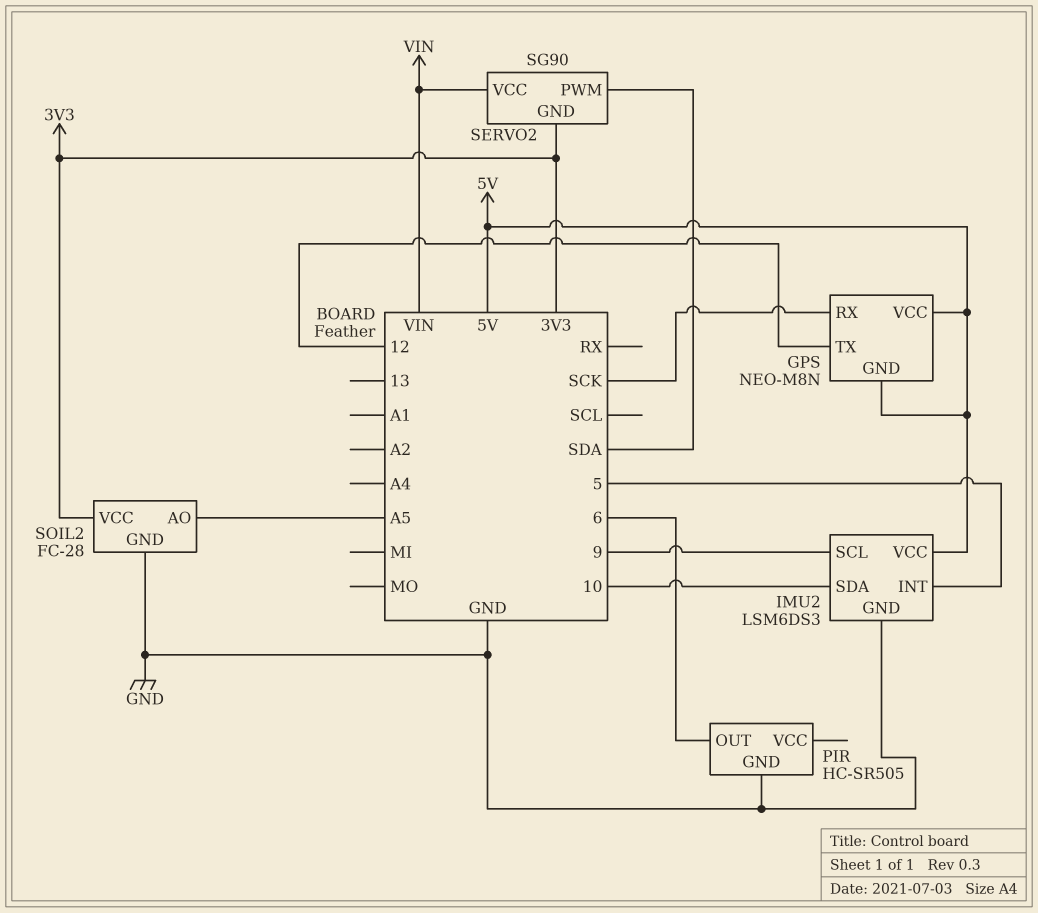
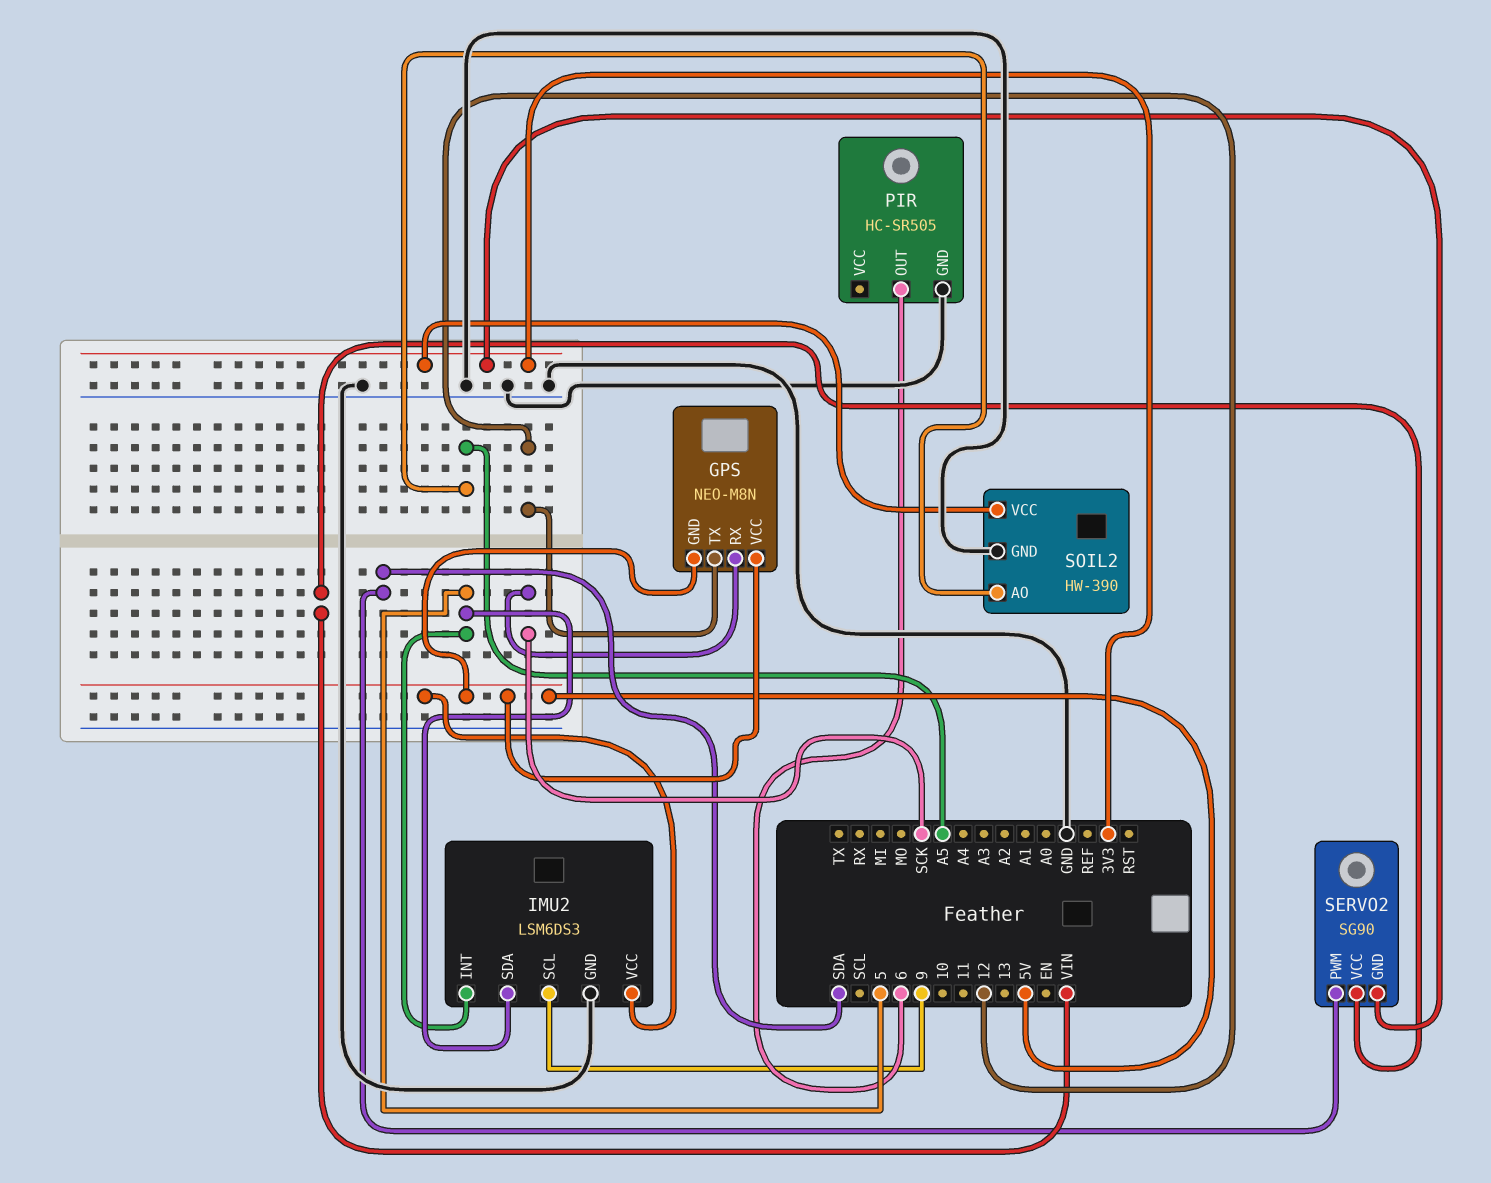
IMU2 pin SDA: 10 -> 5
SOIL2: FC-28 -> HW-390

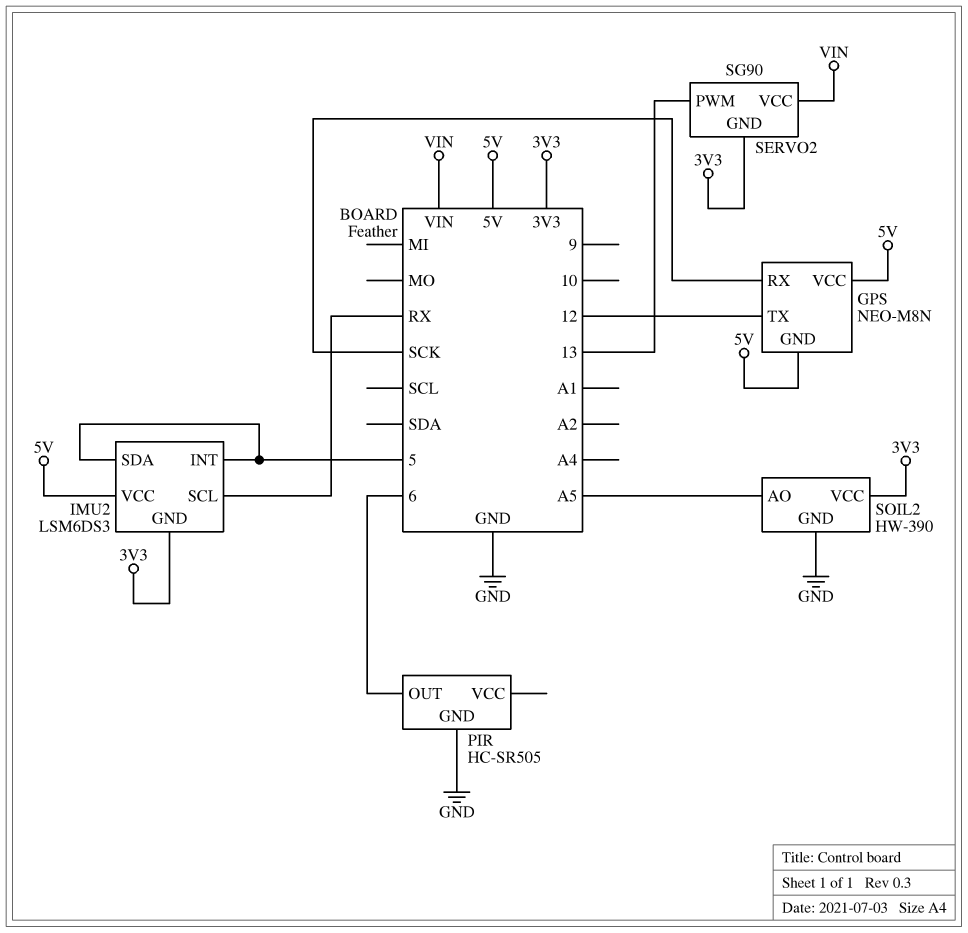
IMU2 pin GND: GND -> 3V3
IMU2 pin SCL: 9 -> RX
SERVO2 pin PWM: SDA -> 13

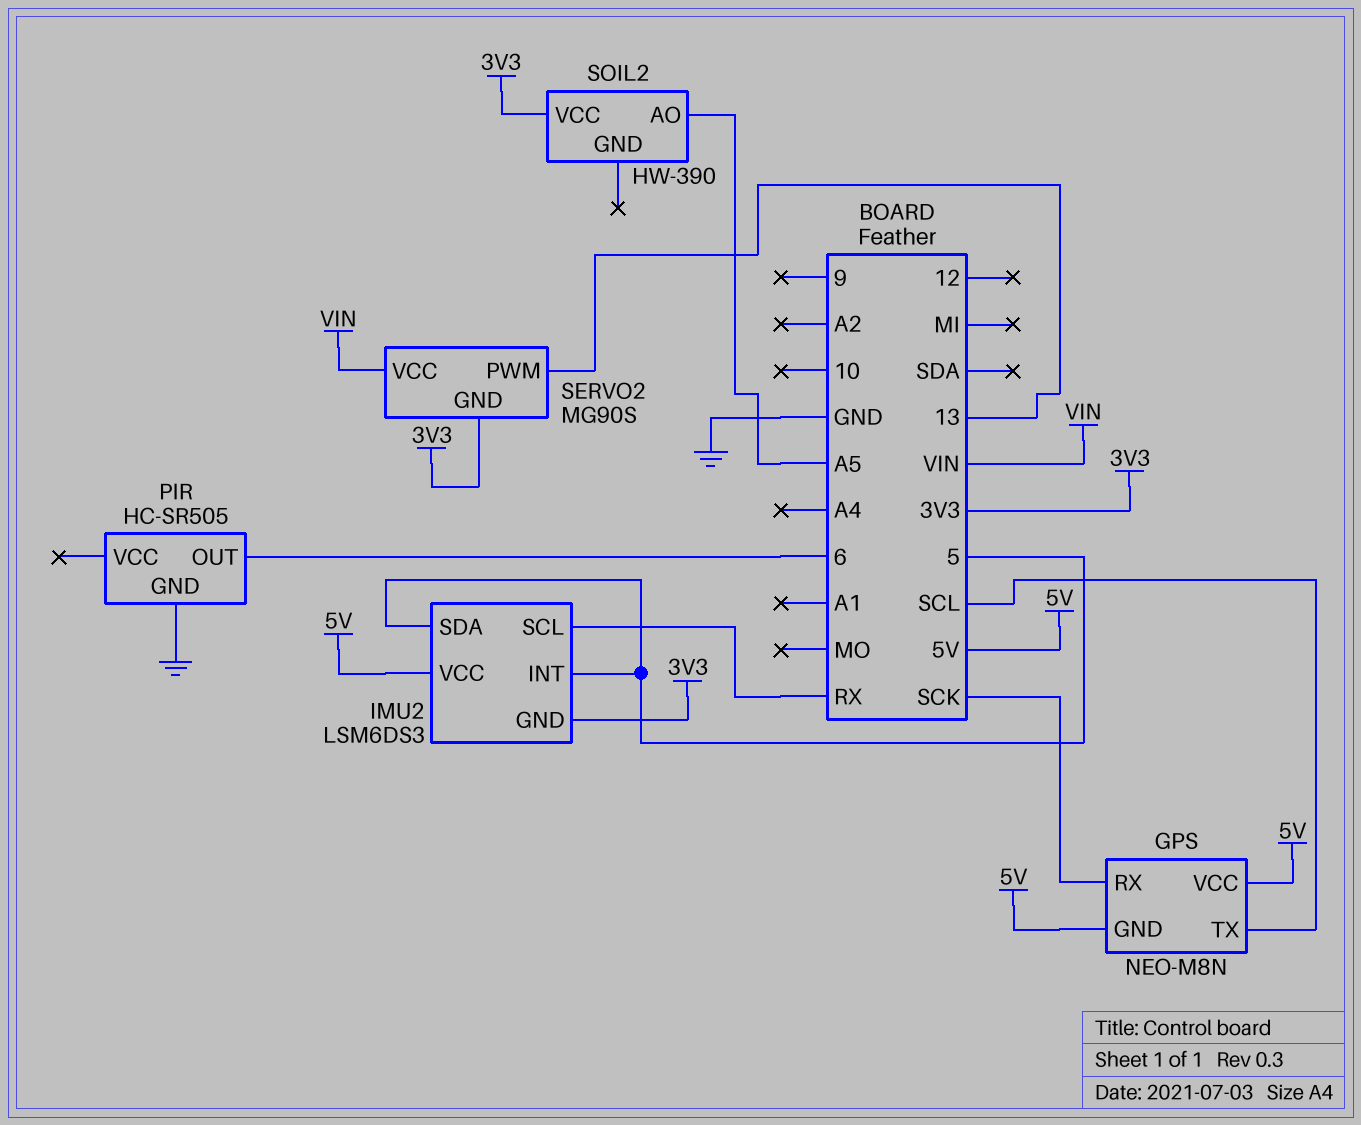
GPS pin TX: 12 -> SCL
SERVO2: SG90 -> MG90S
SOIL2 pin GND: GND -> none

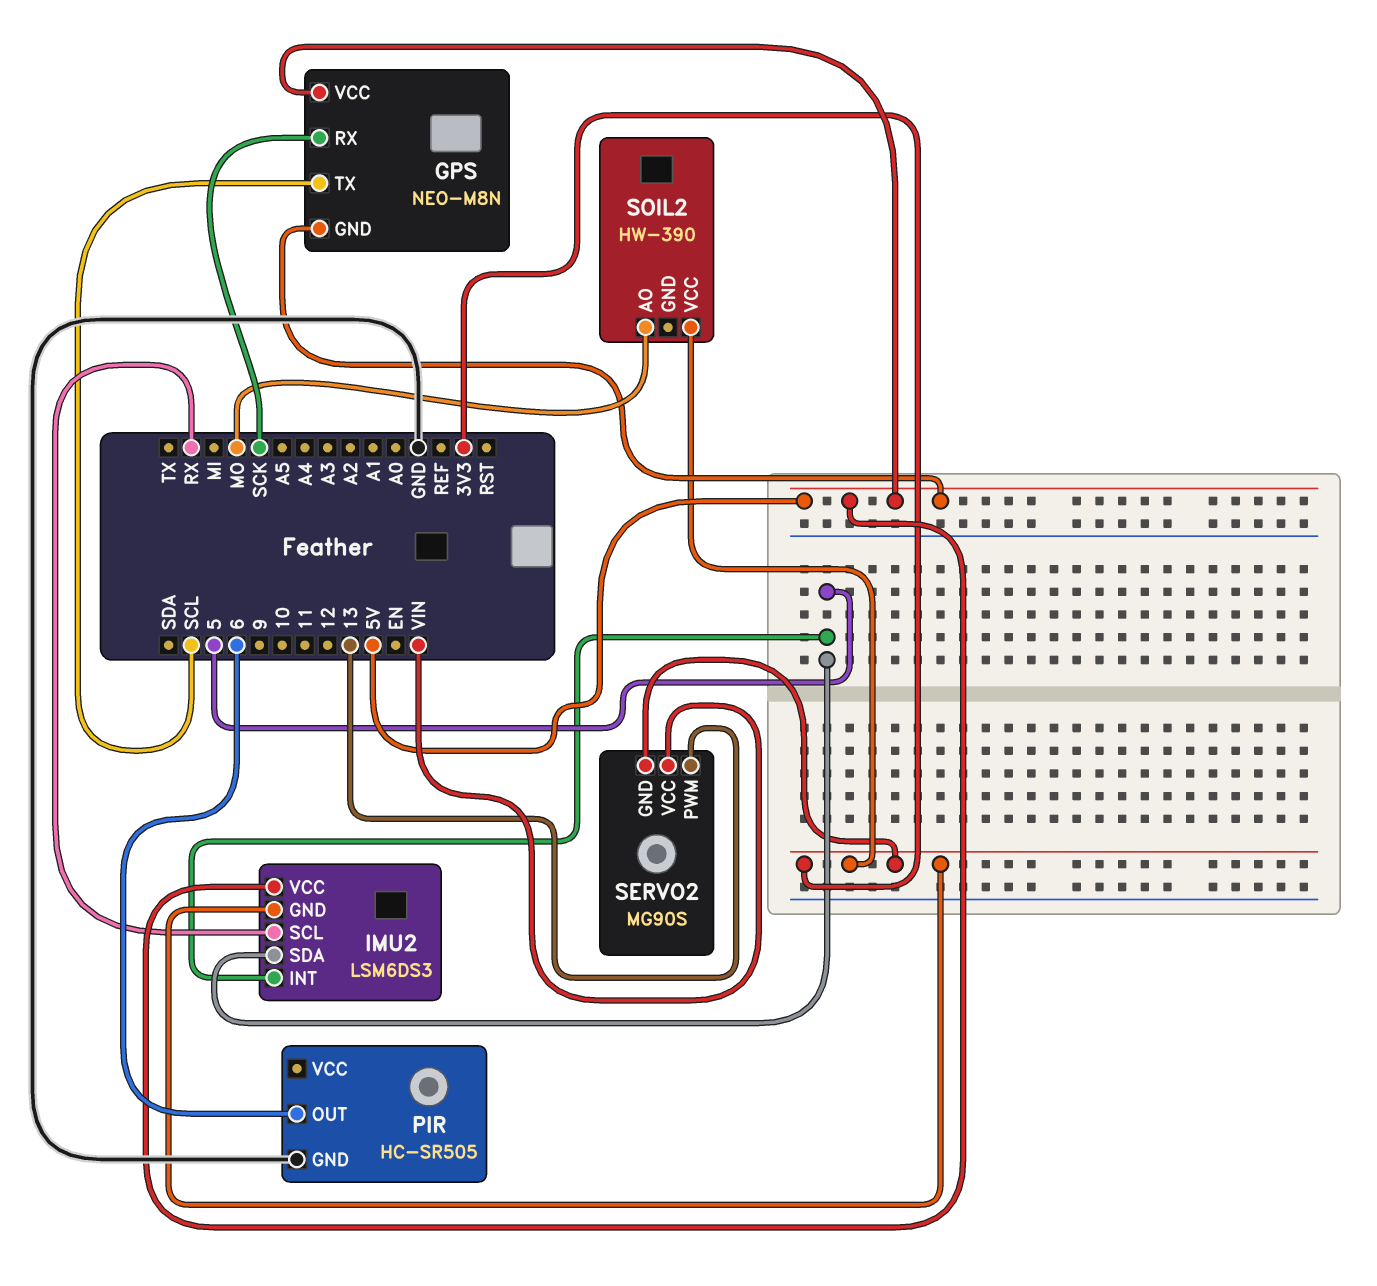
SOIL2 pin AO: A5 -> MO

